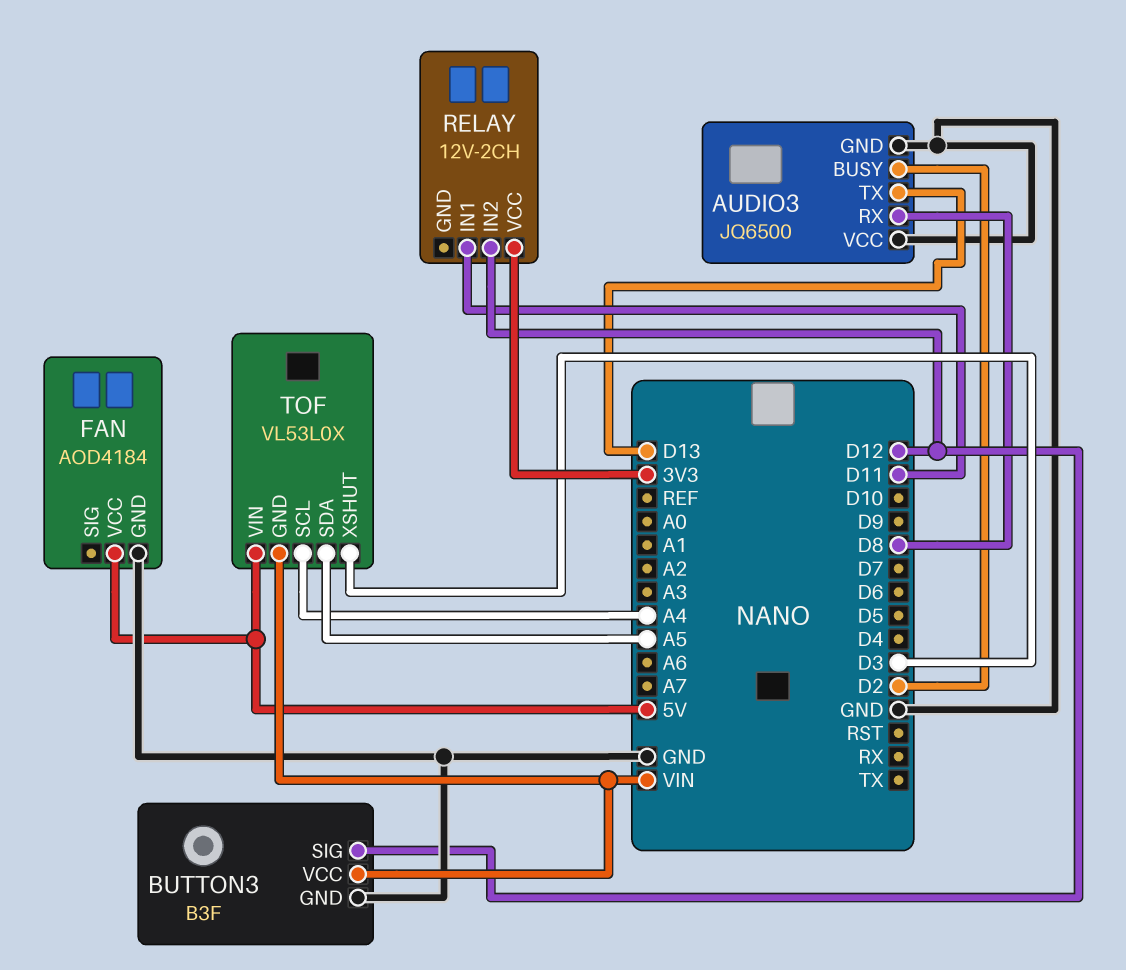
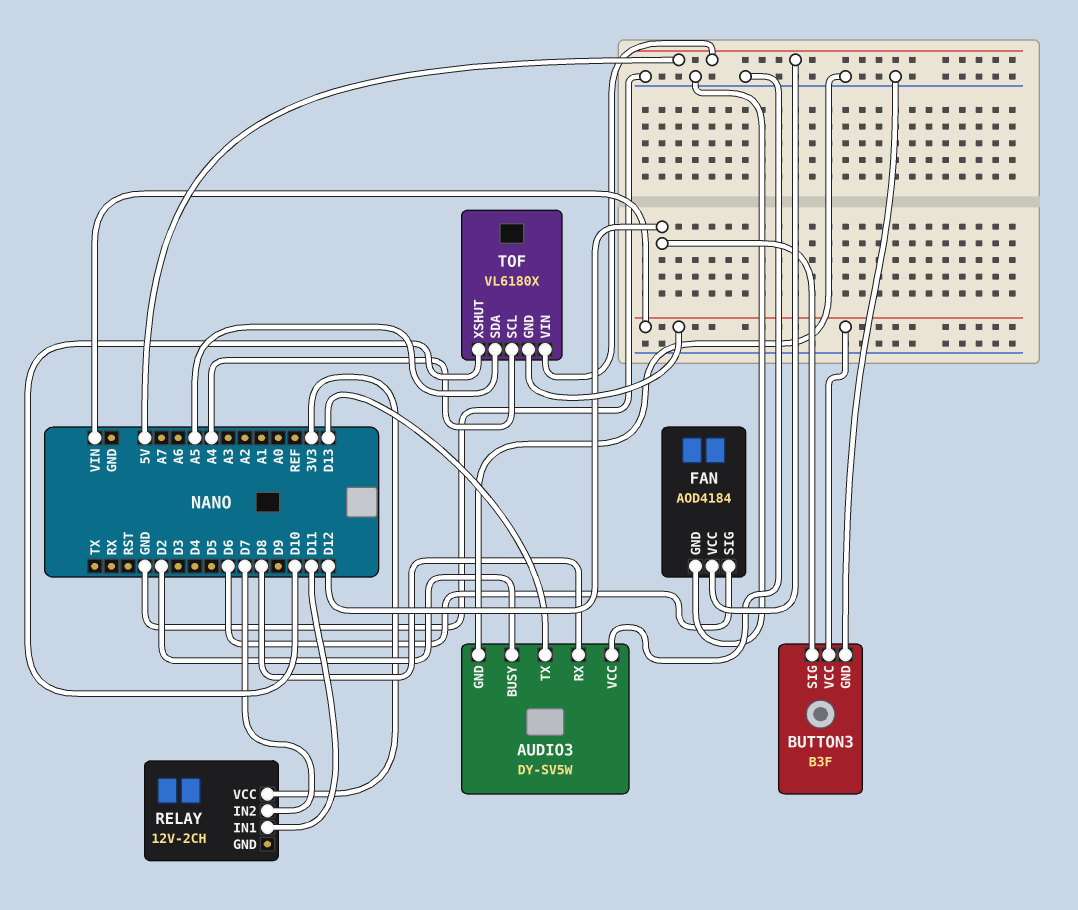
AUDIO3: JQ6500 -> DY-SV5W
FAN pin SIG: none -> D6
RELAY pin IN2: D12 -> D7
TOF: VL53L0X -> VL6180X
TOF pin XSHUT: D3 -> D10

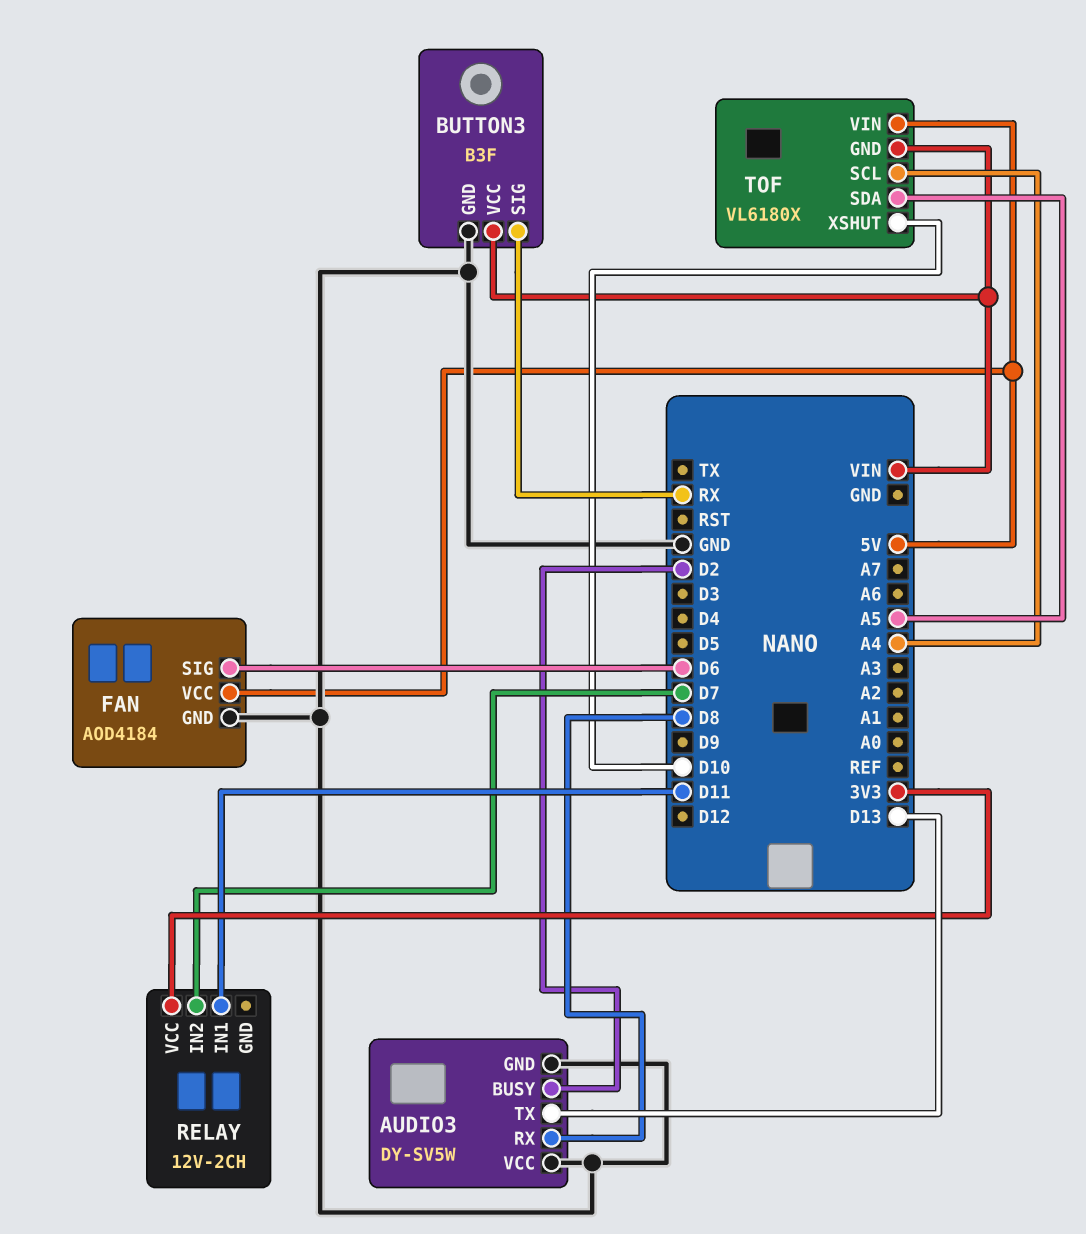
BUTTON3 pin SIG: D12 -> RX

